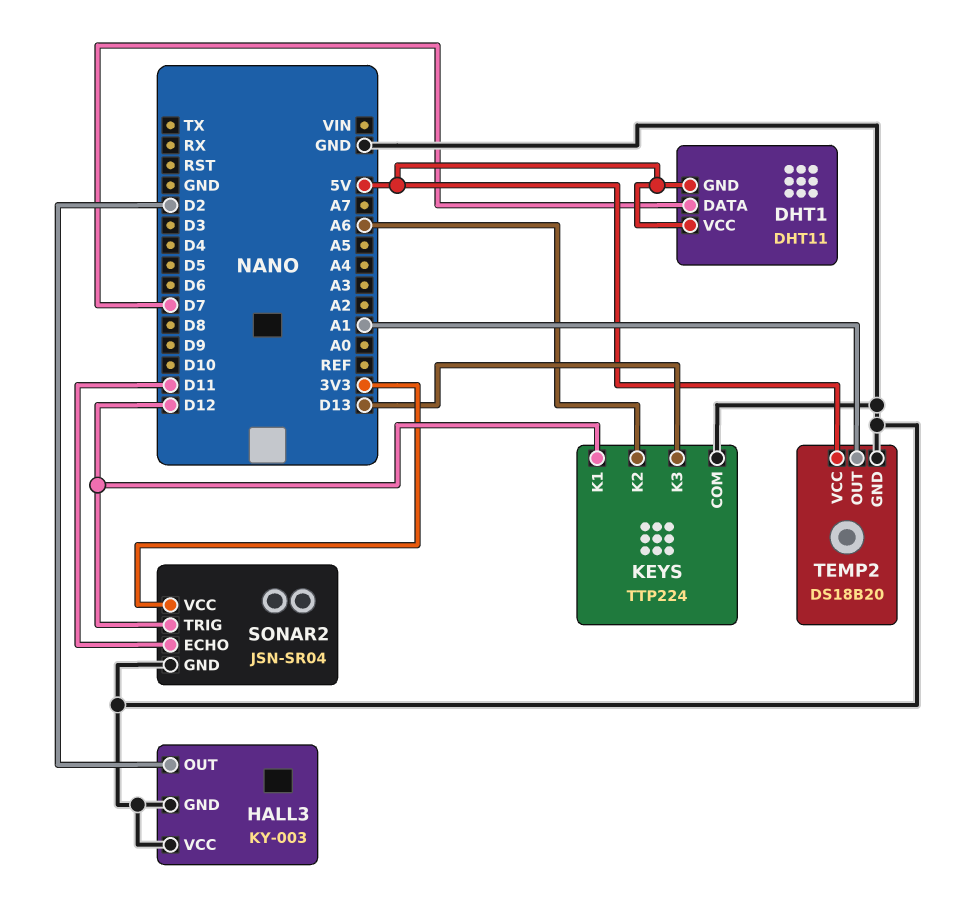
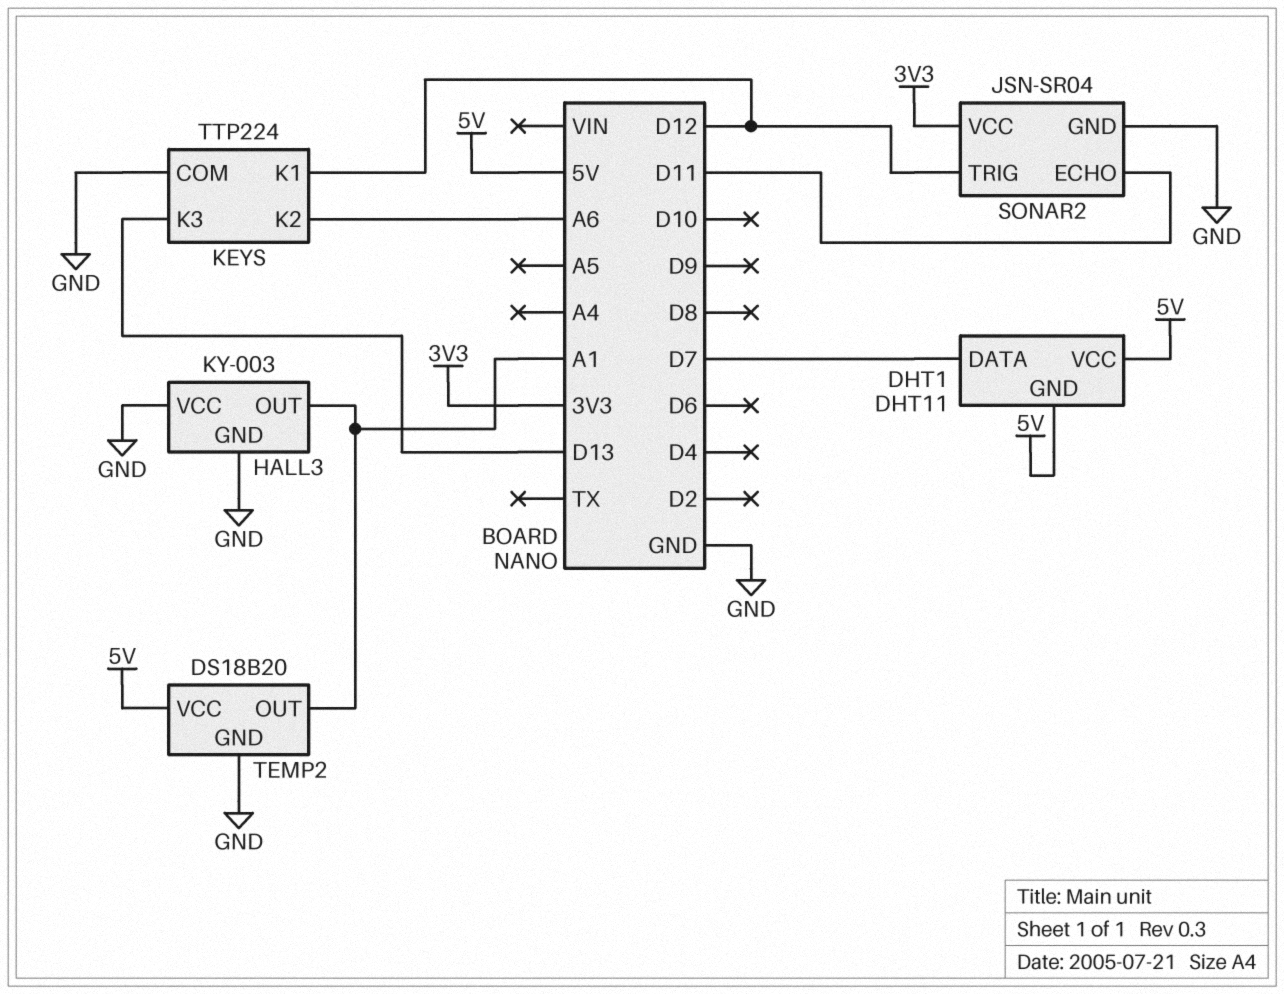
HALL3 pin OUT: D2 -> A1

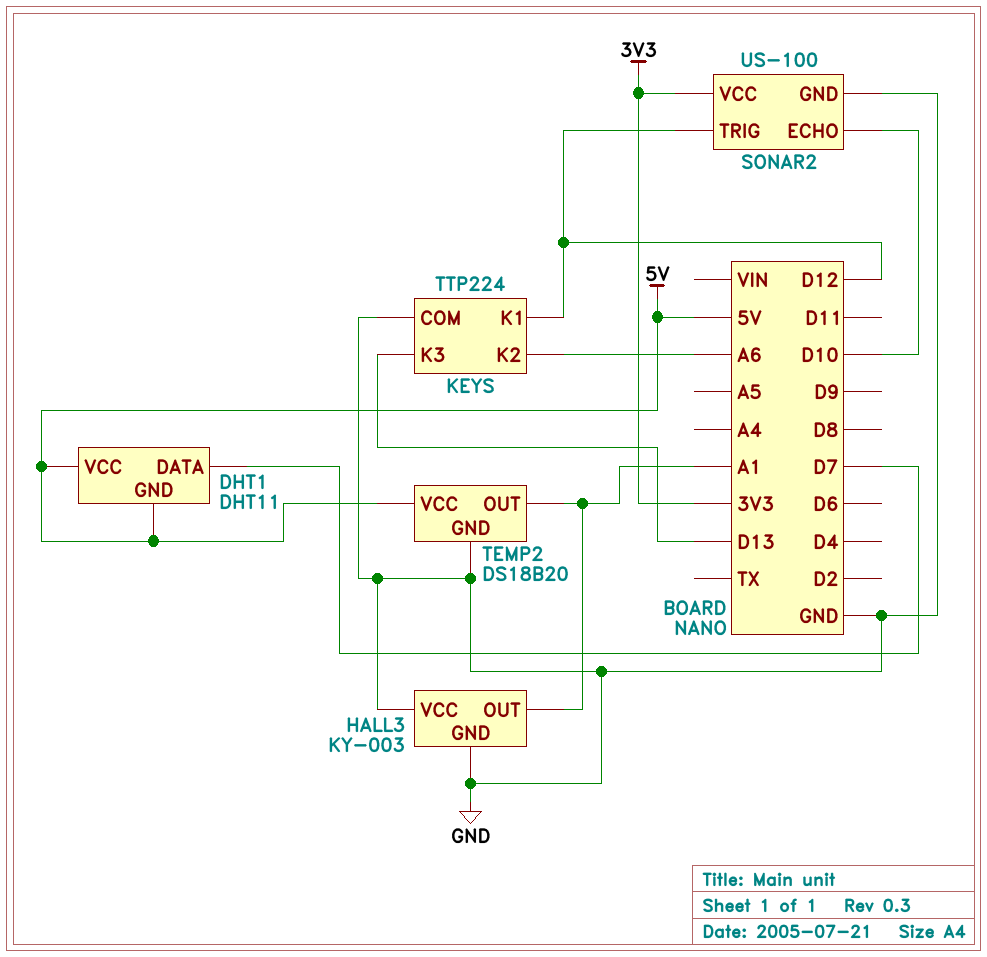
SONAR2: JSN-SR04 -> US-100
SONAR2 pin ECHO: D11 -> D10

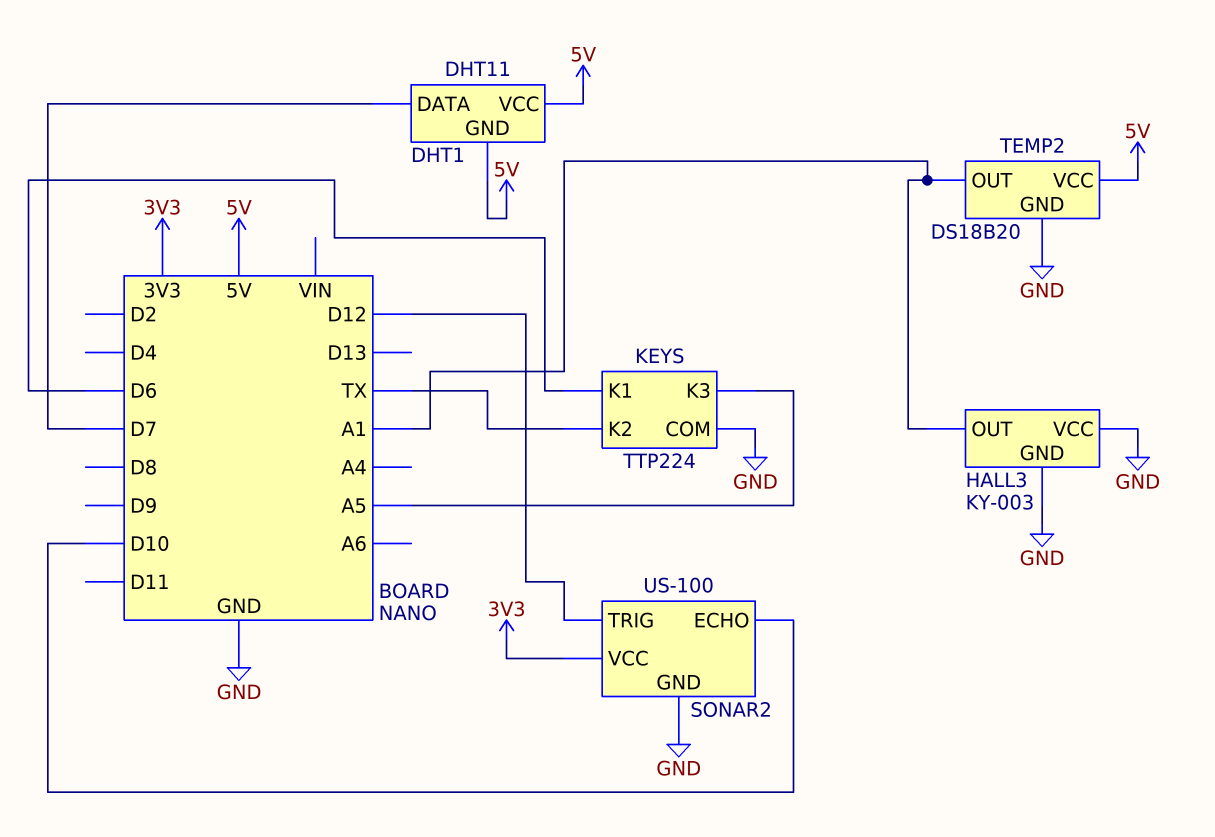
KEYS pin K1: D12 -> D6
KEYS pin K2: A6 -> TX
KEYS pin K3: D13 -> A5

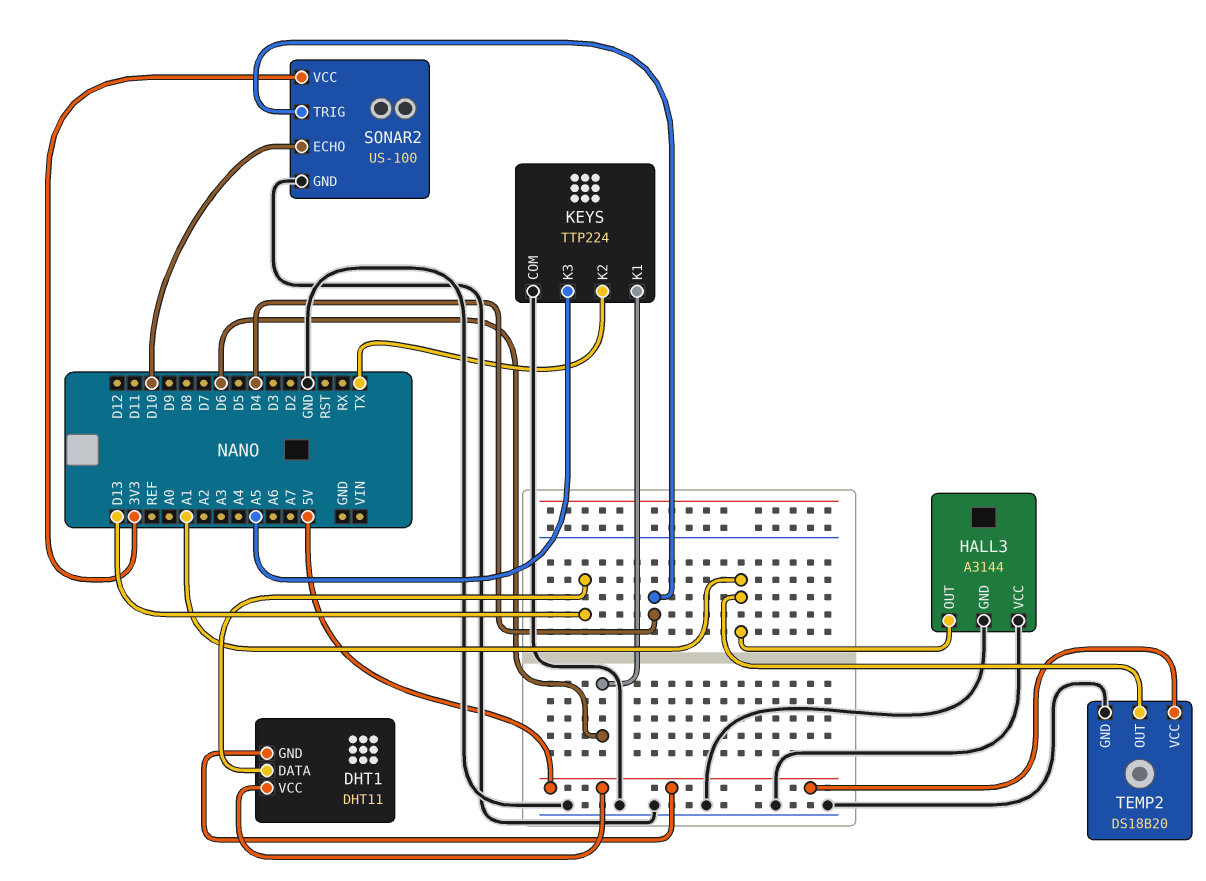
DHT1 pin DATA: D7 -> D13
HALL3: KY-003 -> A3144
SONAR2 pin TRIG: D12 -> D4

